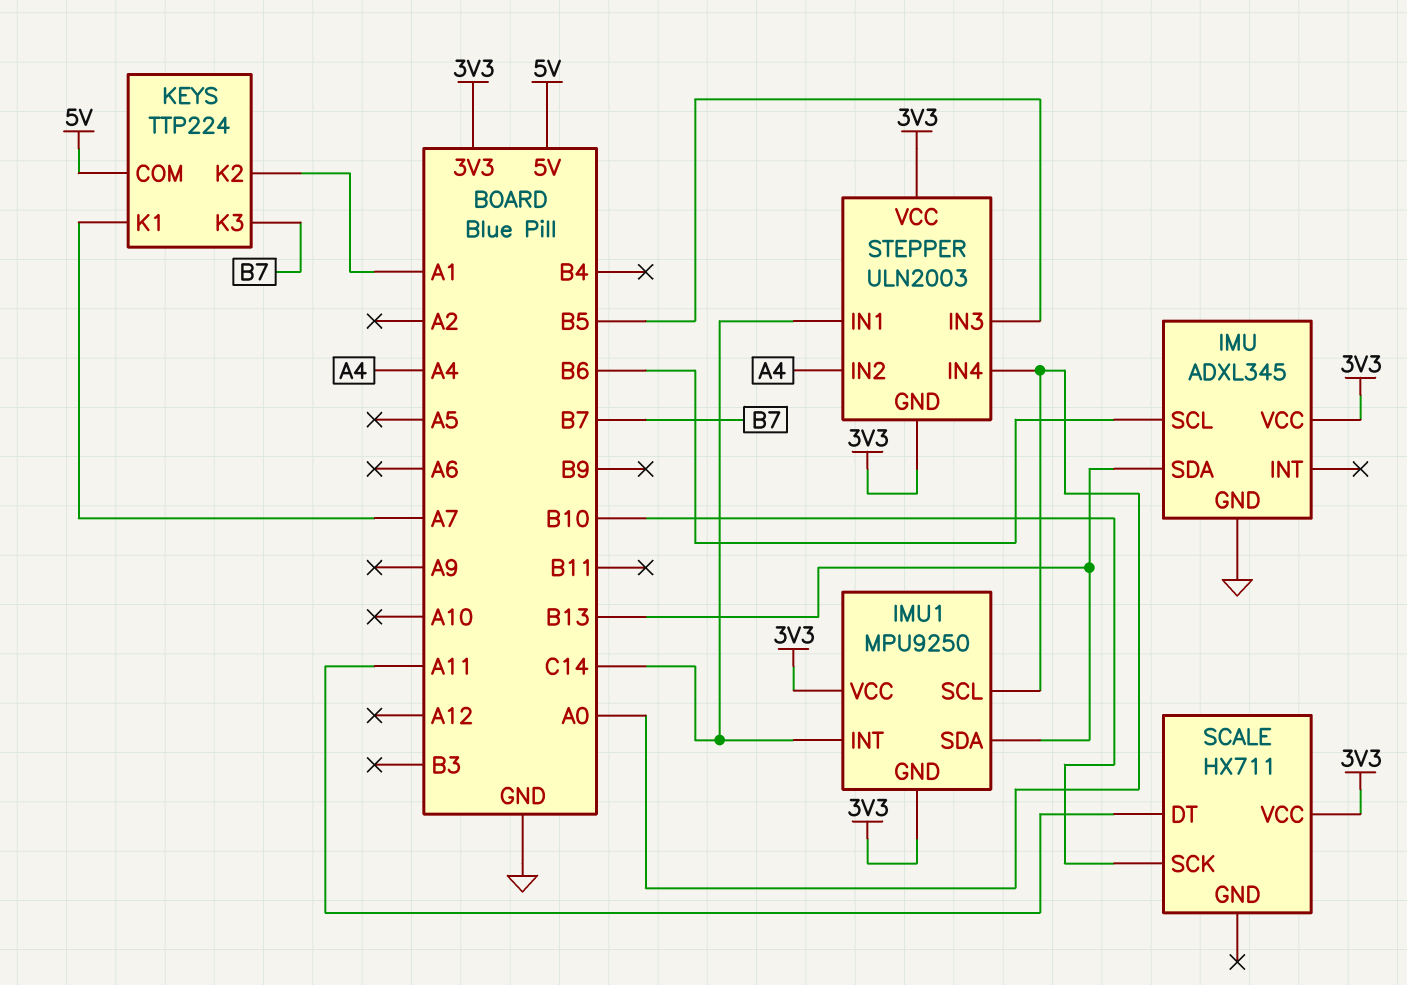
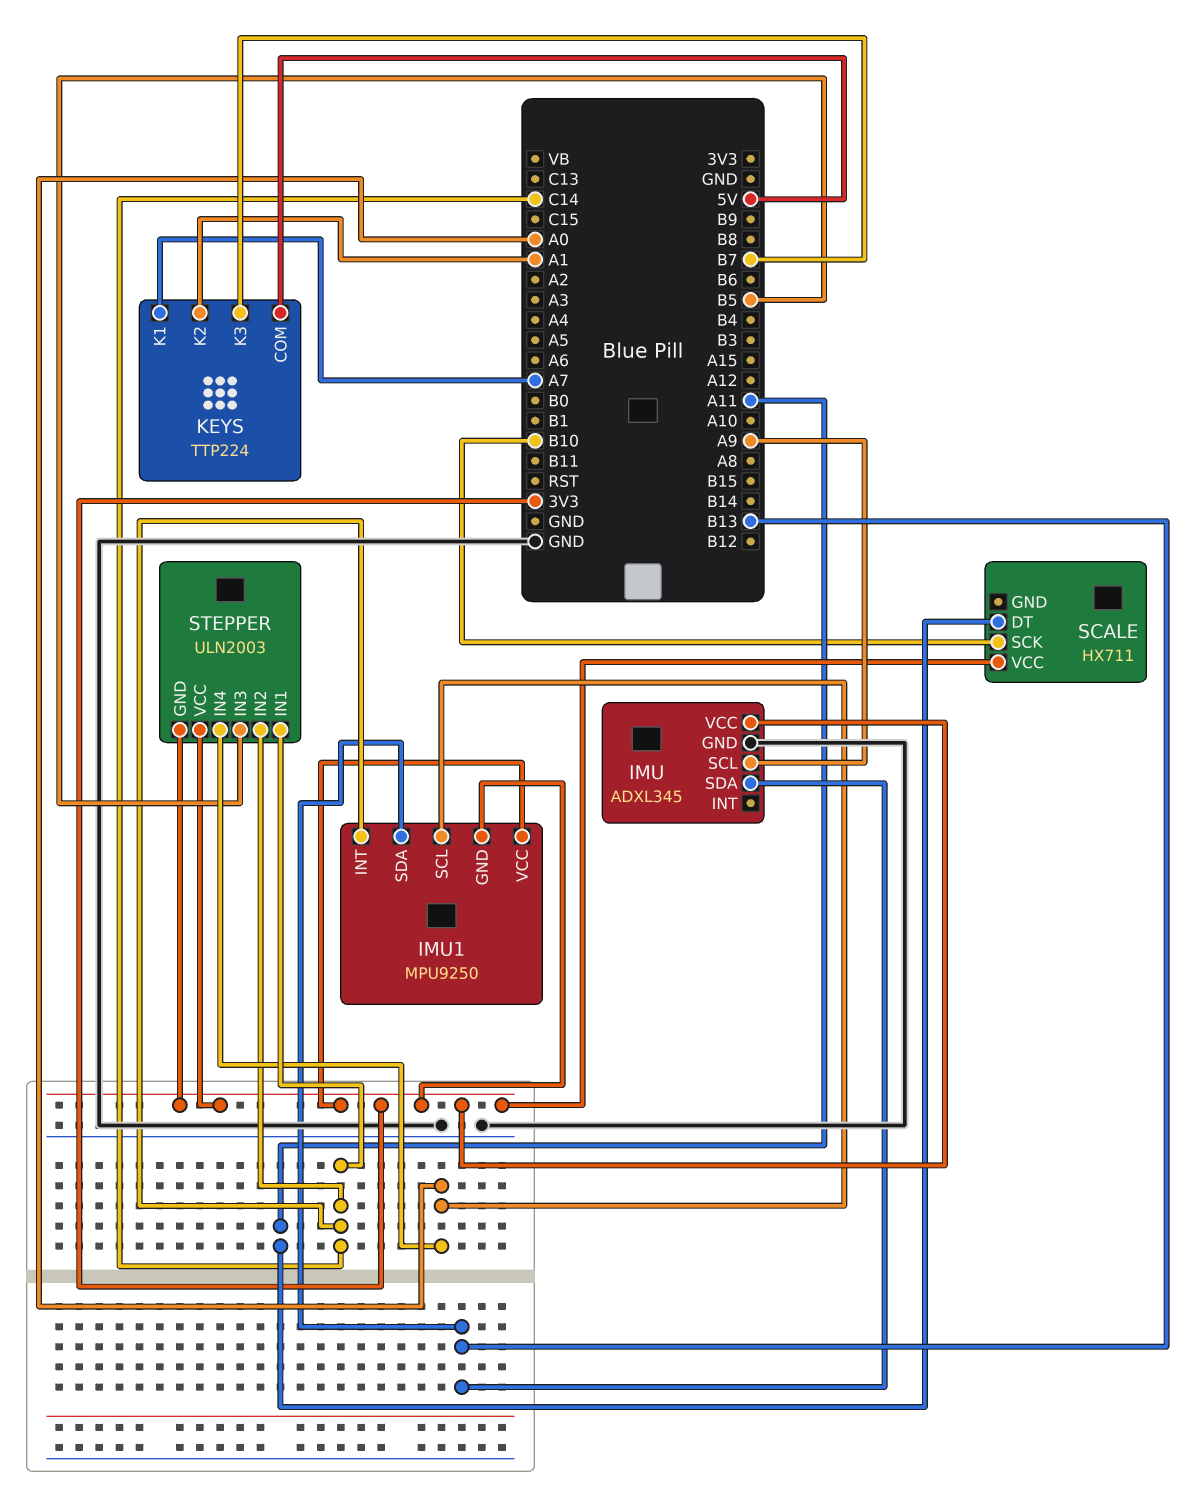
IMU pin SCL: B6 -> A9
STEPPER pin IN2: A4 -> C14

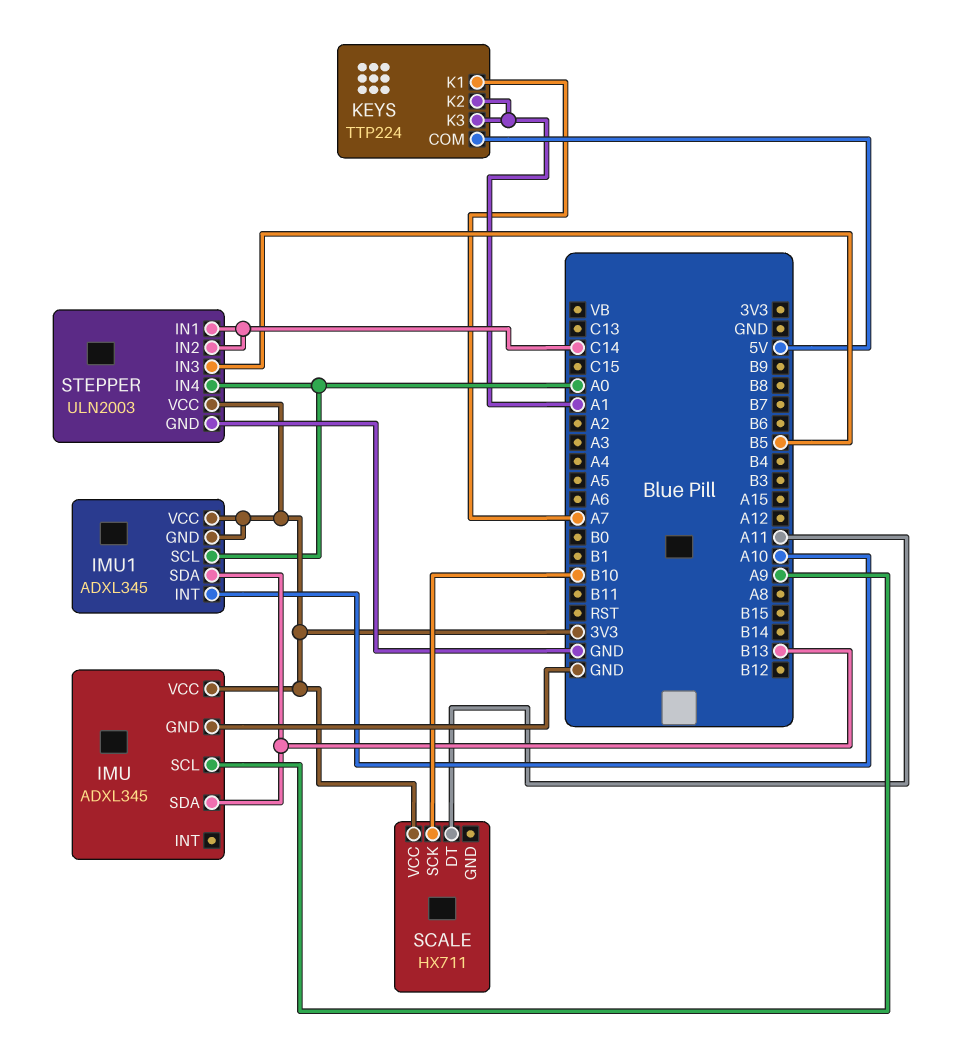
IMU1: MPU9250 -> ADXL345
IMU1 pin INT: C14 -> A10
KEYS pin K3: B7 -> A1
STEPPER pin GND: 3V3 -> GND

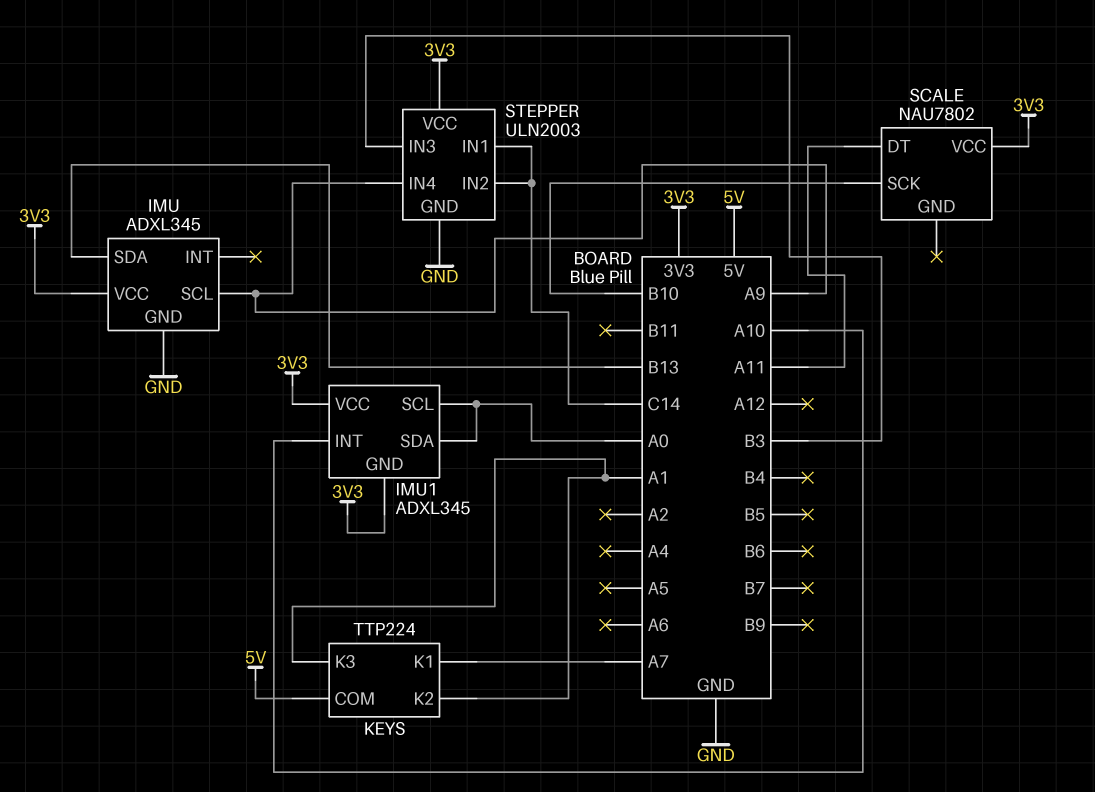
IMU1 pin SDA: B13 -> A0
SCALE: HX711 -> NAU7802
STEPPER pin IN3: B5 -> B3
STEPPER pin IN4: A0 -> A9

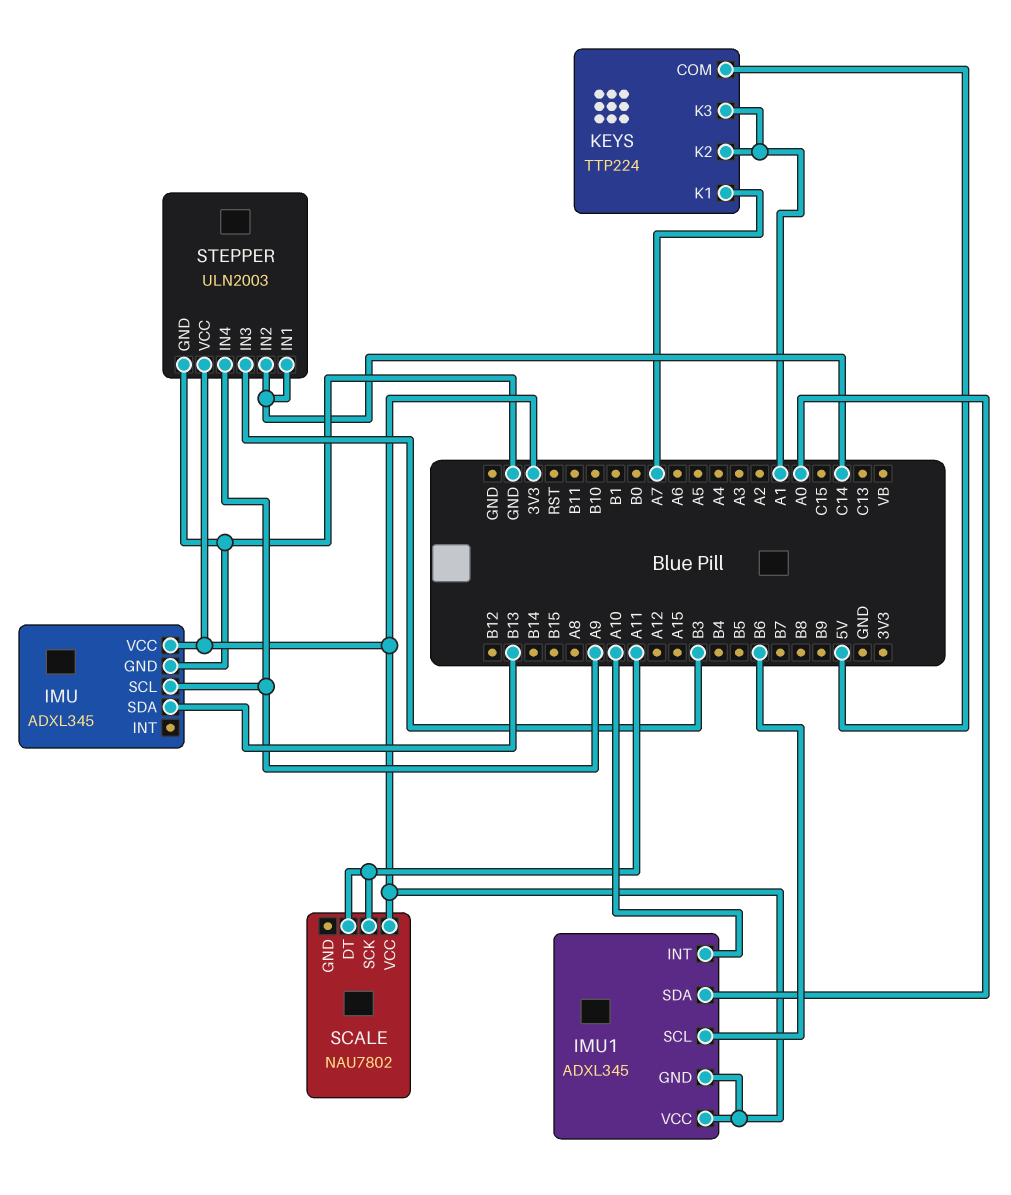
IMU1 pin SCL: A0 -> B6
SCALE pin SCK: B10 -> A11

